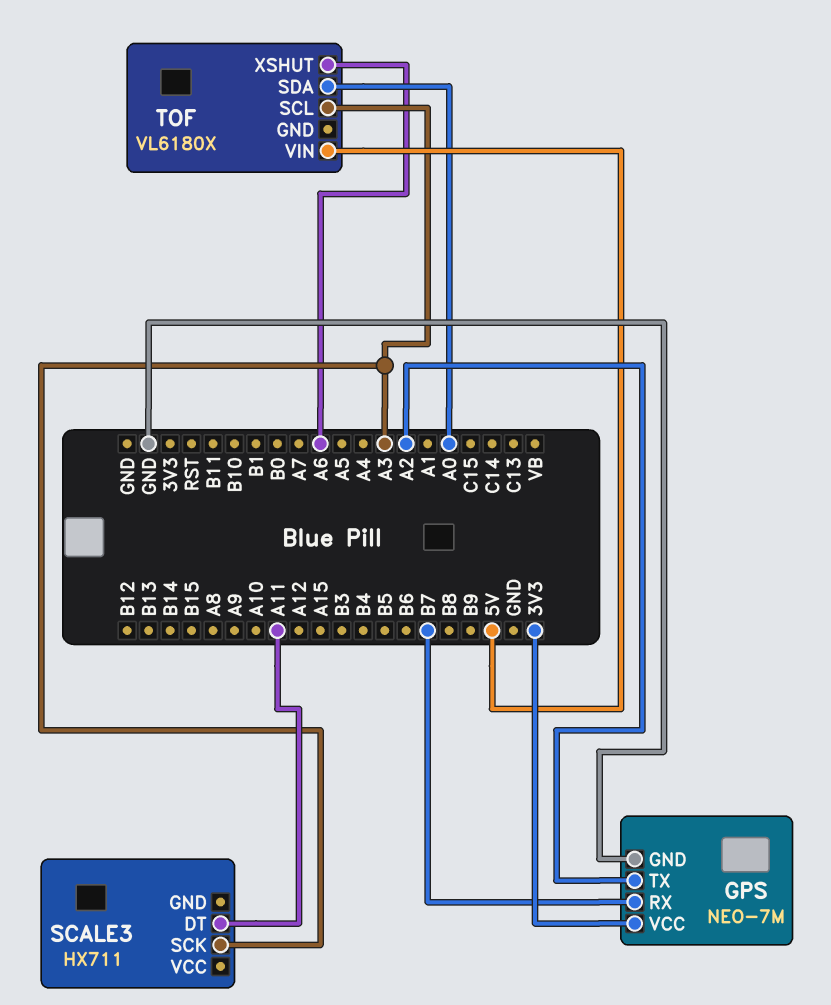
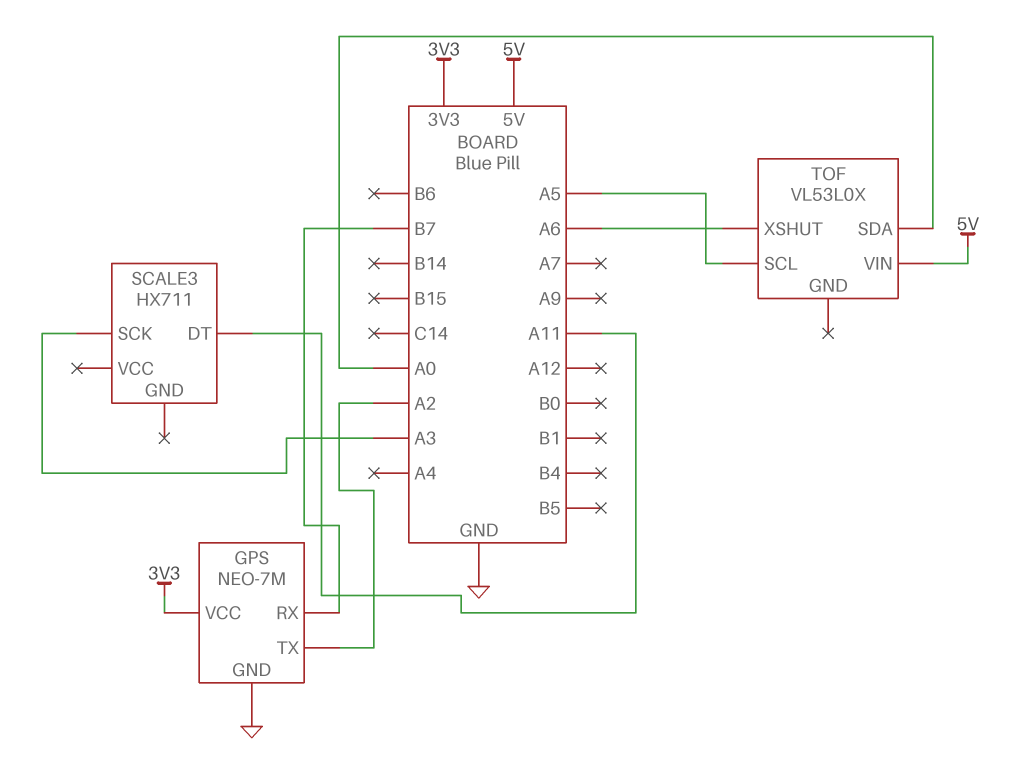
TOF: VL6180X -> VL53L0X
TOF pin SCL: A3 -> A5

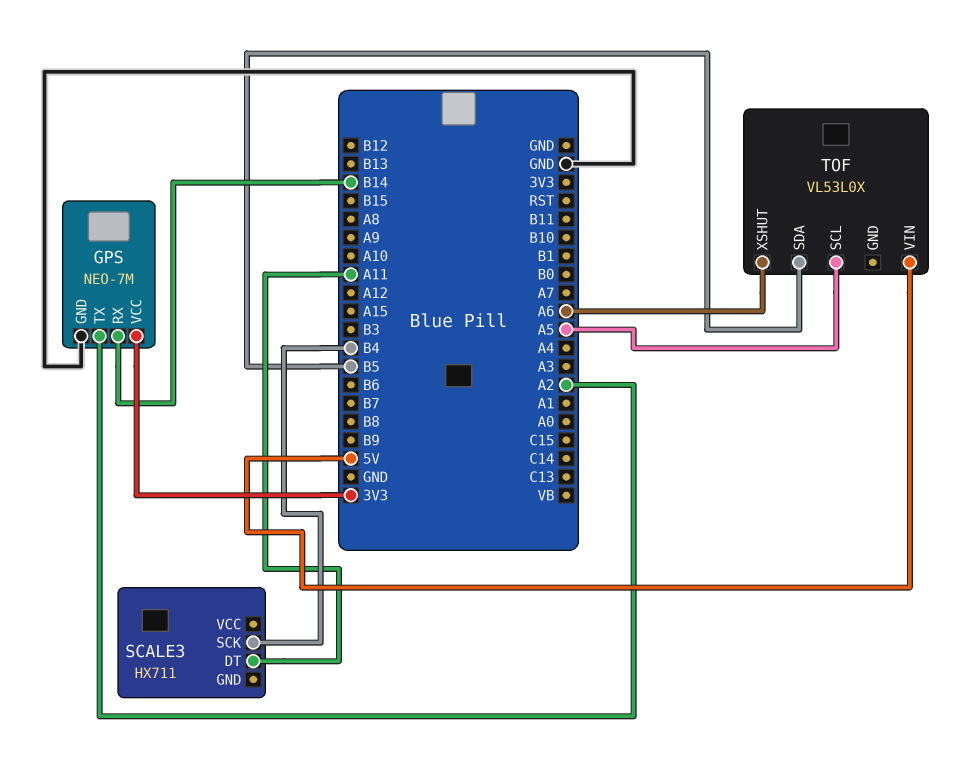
GPS pin RX: B7 -> B14
SCALE3 pin SCK: A3 -> B4
TOF pin SDA: A0 -> B5

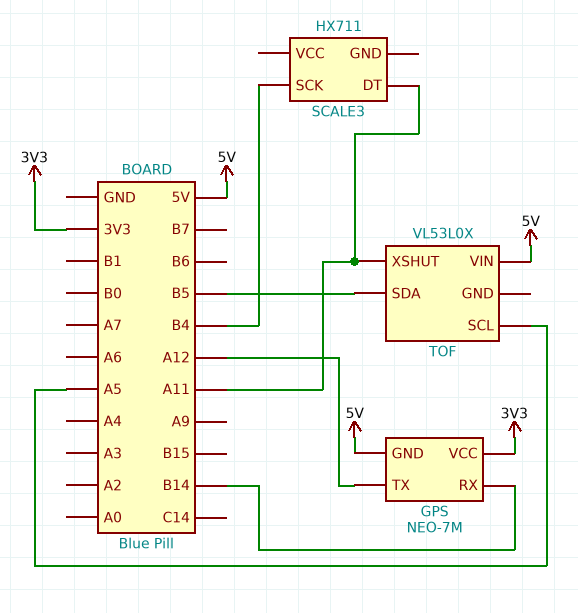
GPS pin GND: GND -> 5V
GPS pin TX: A2 -> A12
TOF pin XSHUT: A6 -> A11

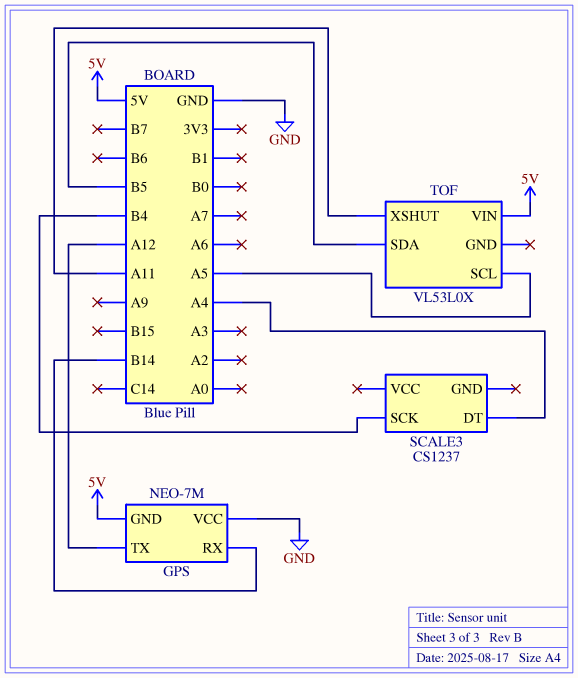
GPS pin VCC: 3V3 -> GND
SCALE3: HX711 -> CS1237
SCALE3 pin DT: A11 -> A4

